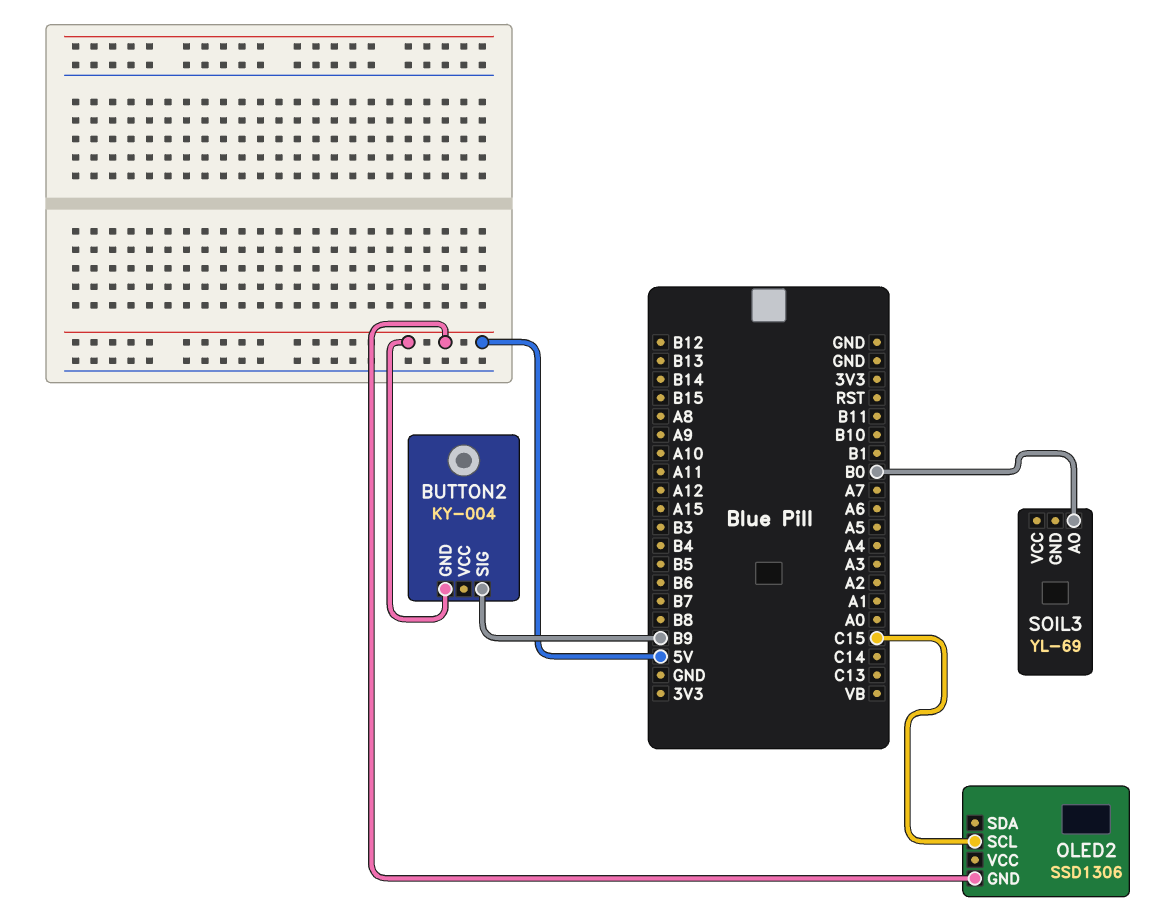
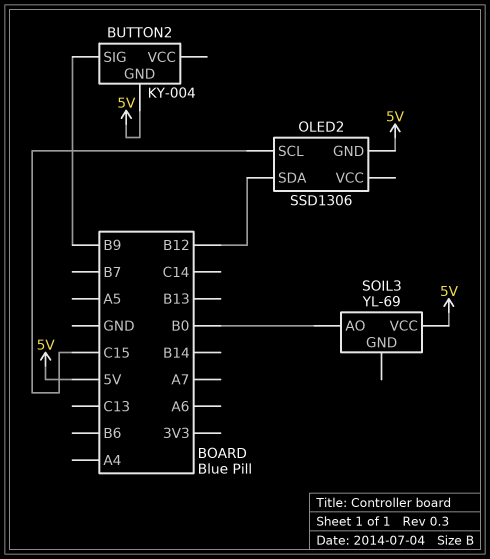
OLED2 pin SDA: none -> B12
SOIL3 pin VCC: none -> 5V

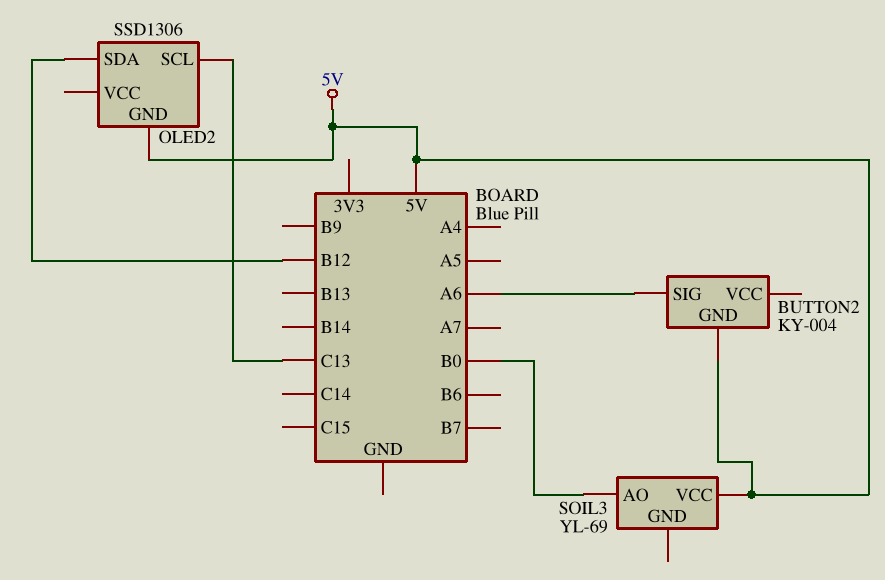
BUTTON2 pin SIG: B9 -> A6
OLED2 pin SCL: C15 -> C13

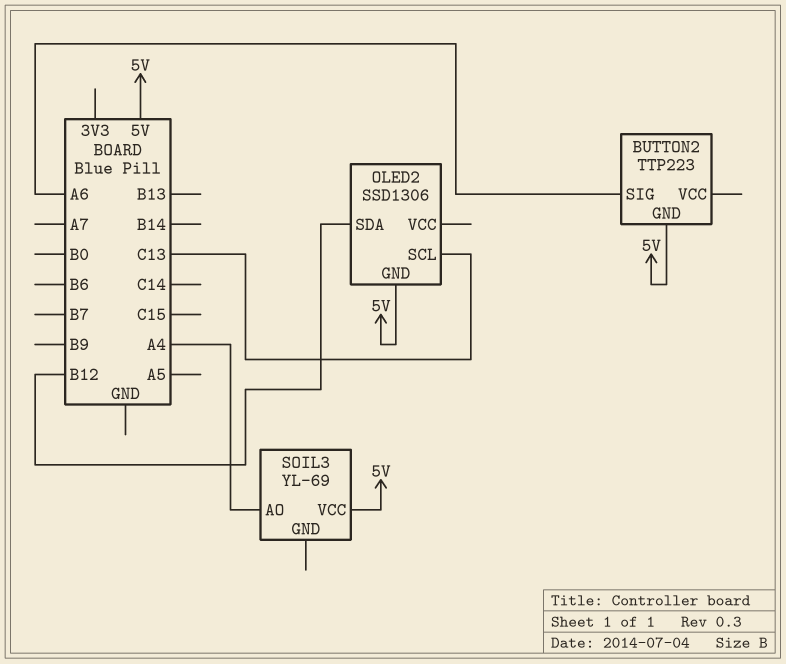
BUTTON2: KY-004 -> TTP223
SOIL3 pin AO: B0 -> A4

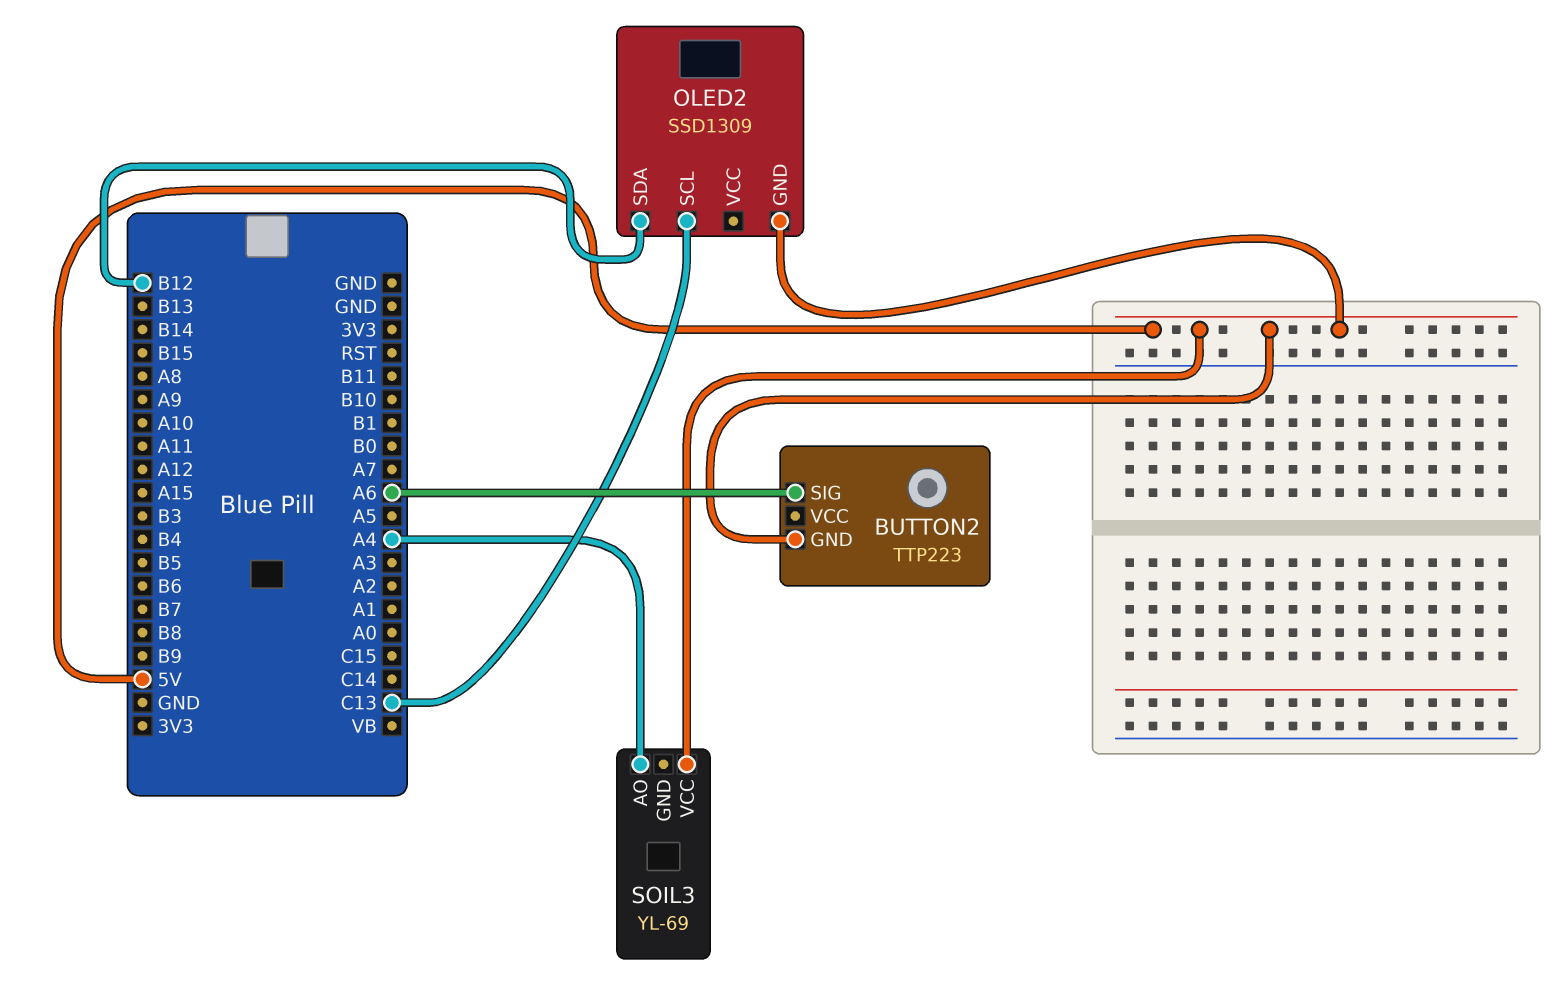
OLED2: SSD1306 -> SSD1309

